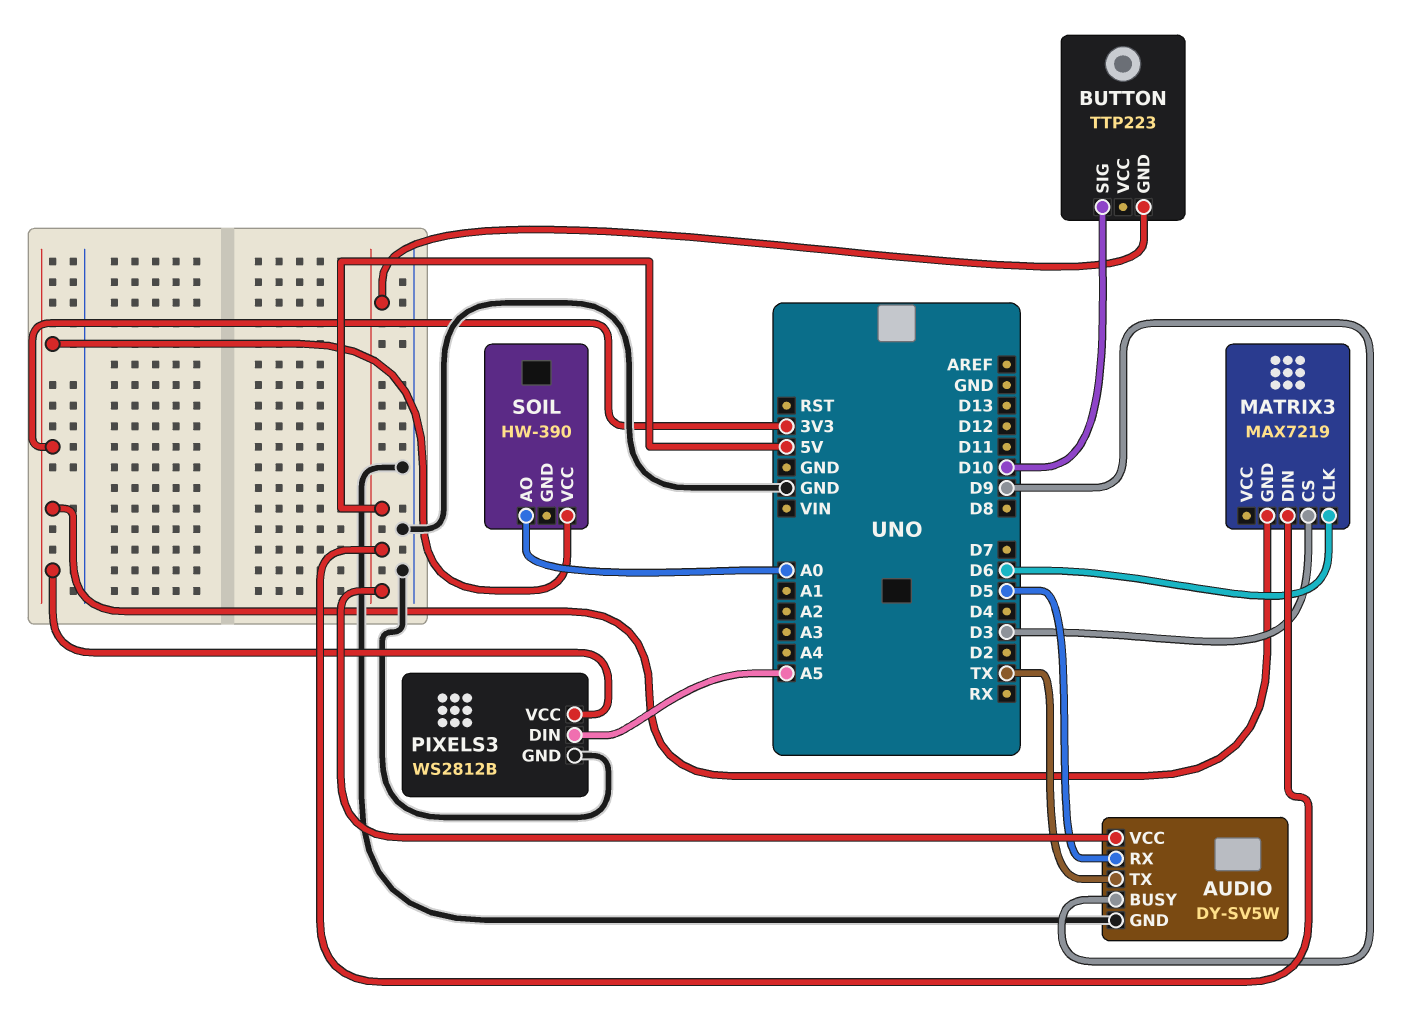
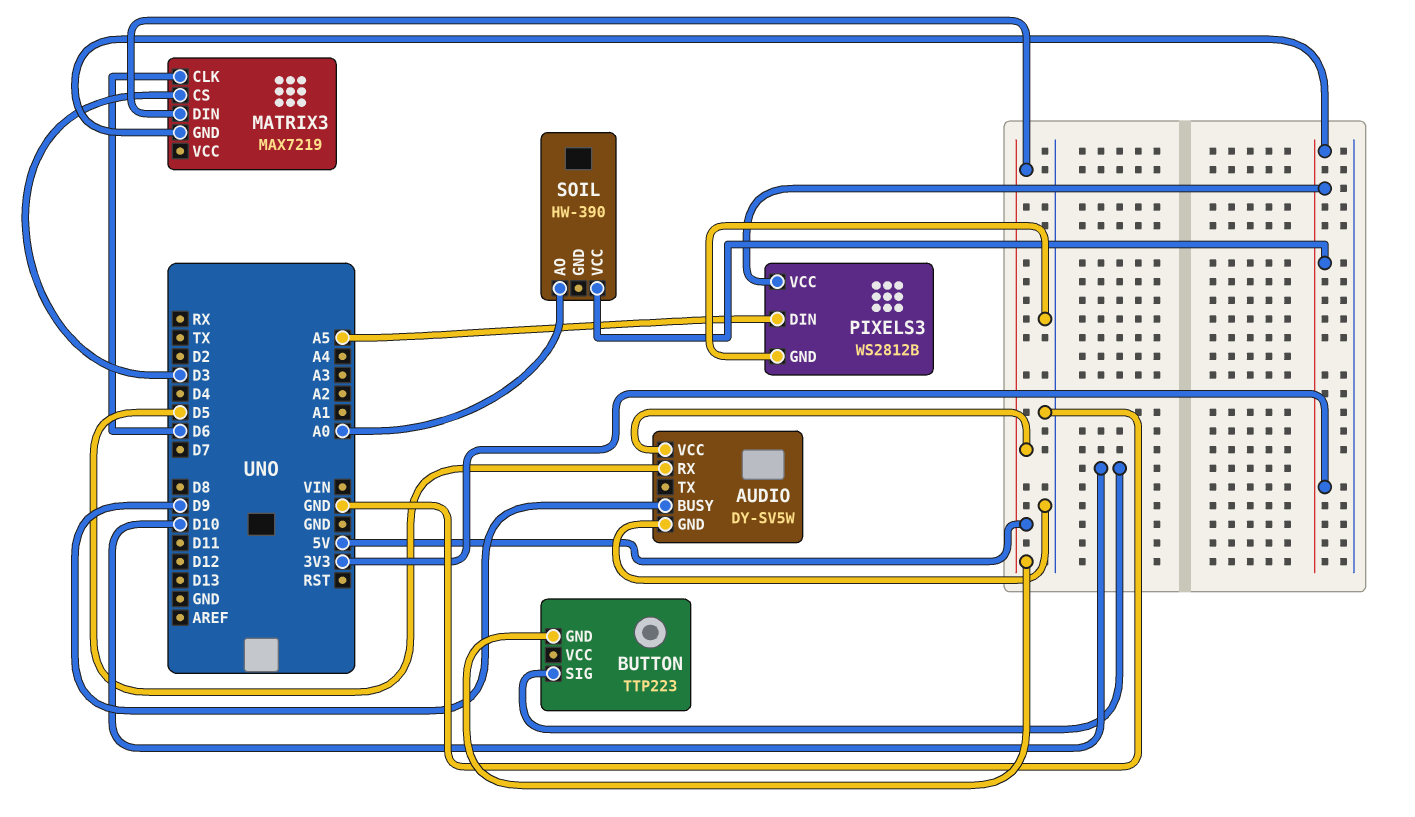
AUDIO pin TX: TX -> none

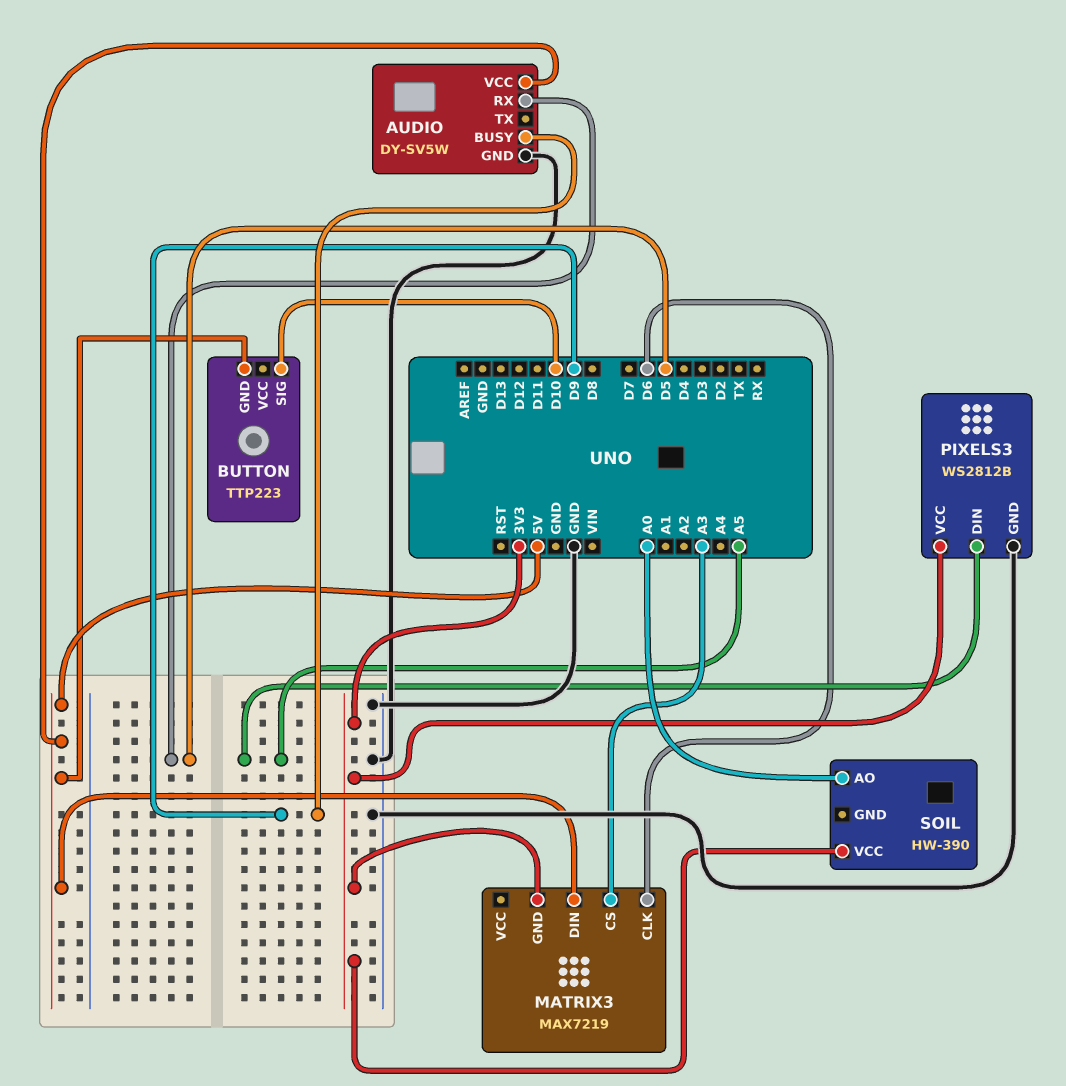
MATRIX3 pin CS: D3 -> A3

